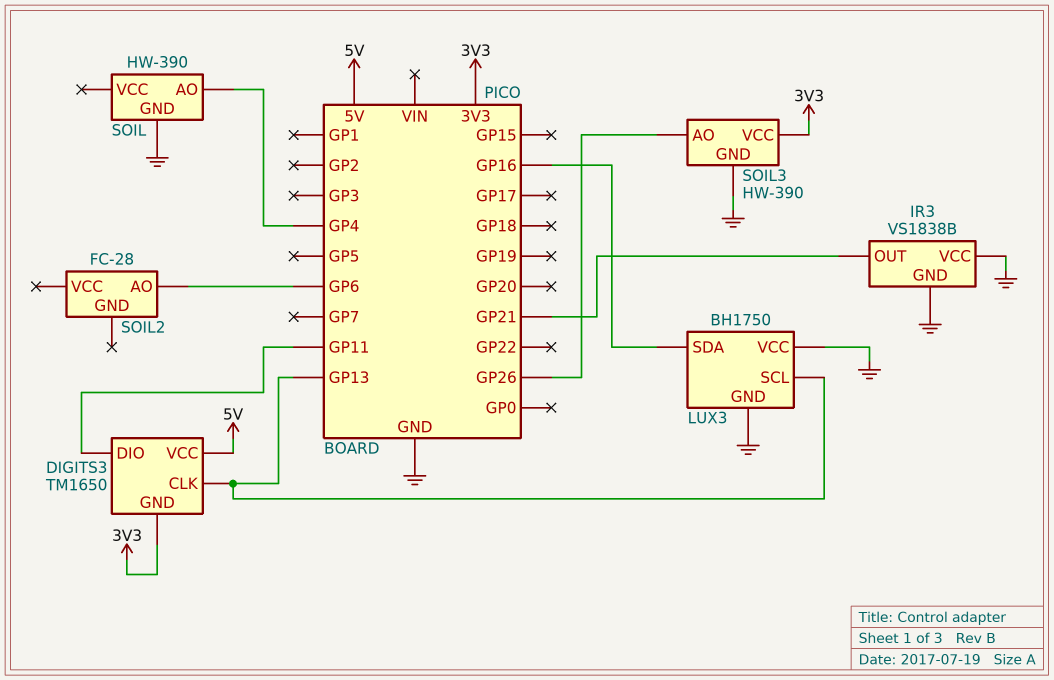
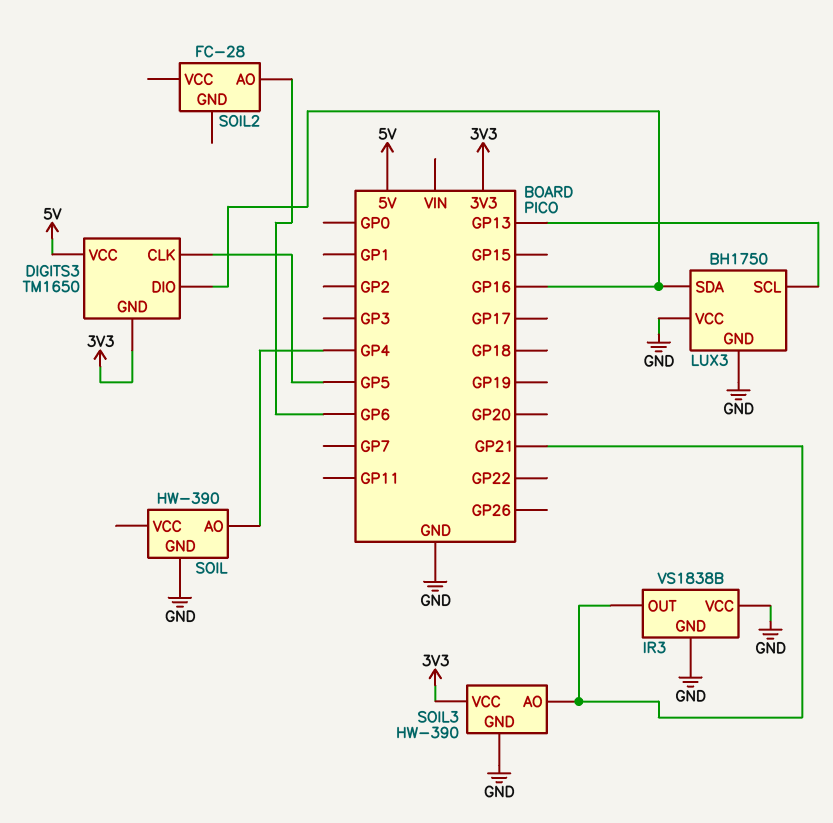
DIGITS3 pin CLK: GP13 -> GP5
DIGITS3 pin DIO: GP11 -> GP16
SOIL3 pin AO: GP26 -> GP21

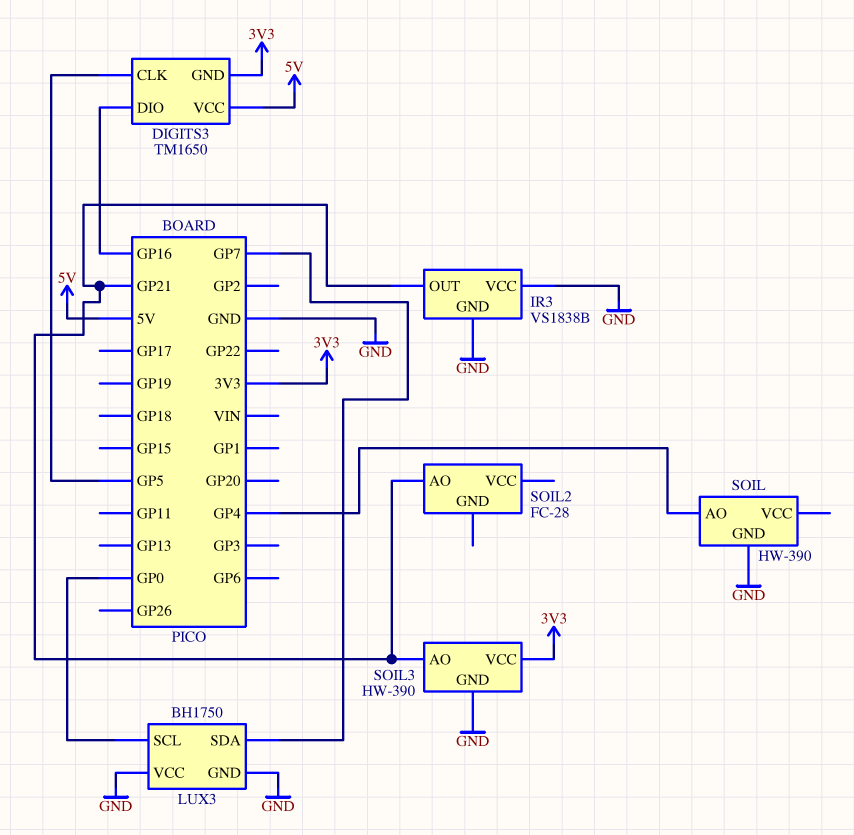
LUX3 pin SCL: GP13 -> GP0
LUX3 pin SDA: GP16 -> GP7
SOIL2 pin AO: GP6 -> GP21

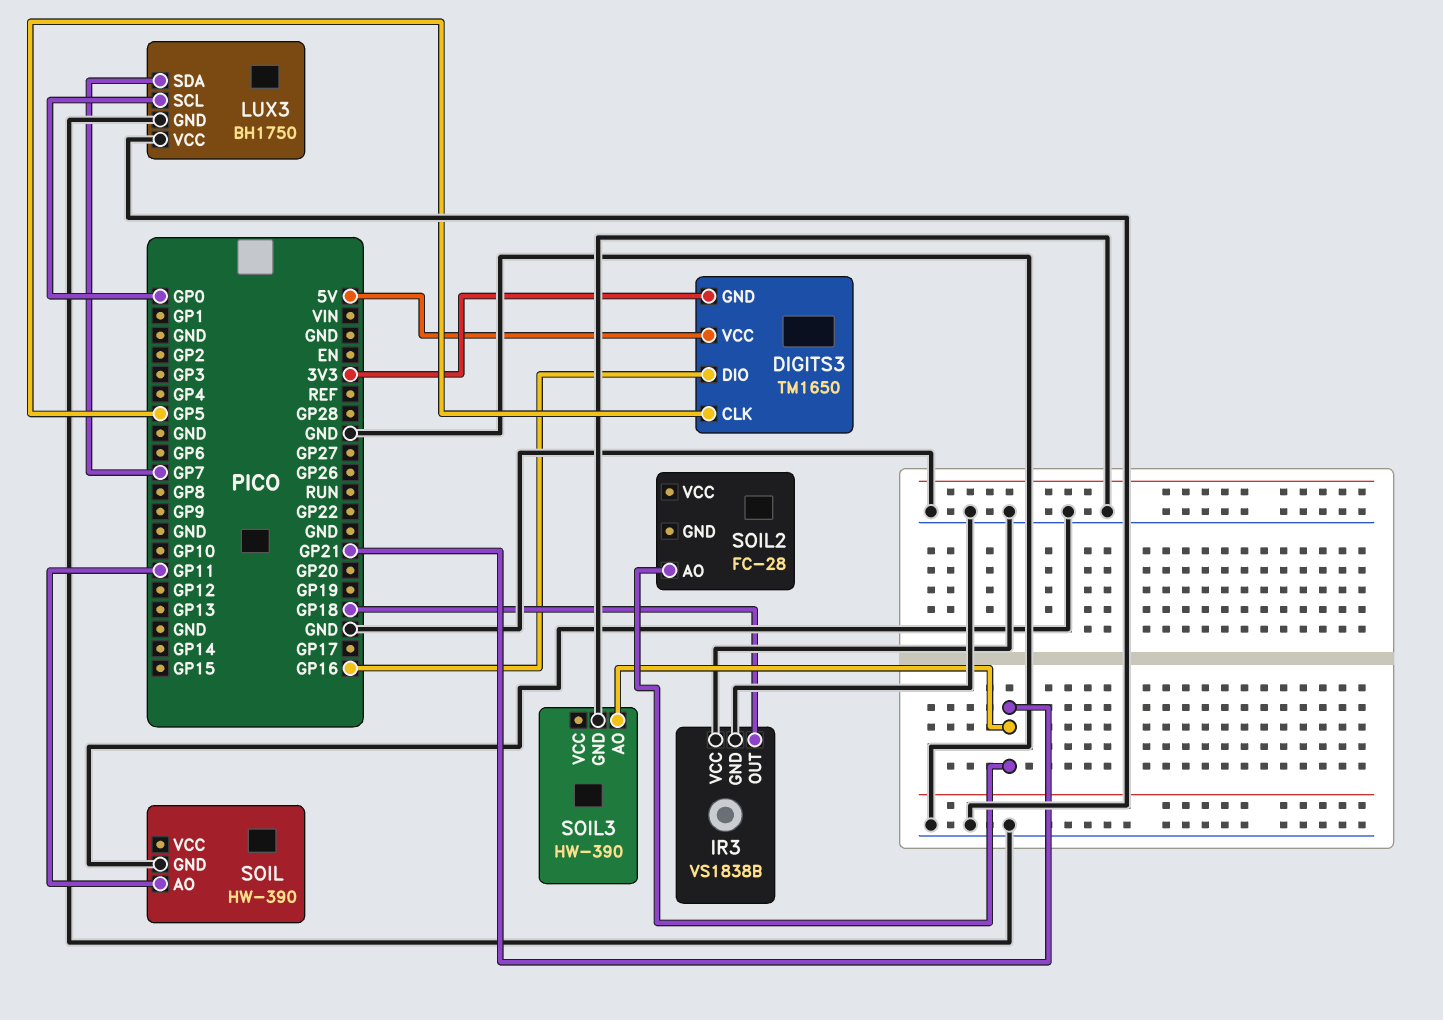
IR3 pin OUT: GP21 -> GP18
SOIL pin AO: GP4 -> GP11
SOIL3 pin VCC: 3V3 -> none

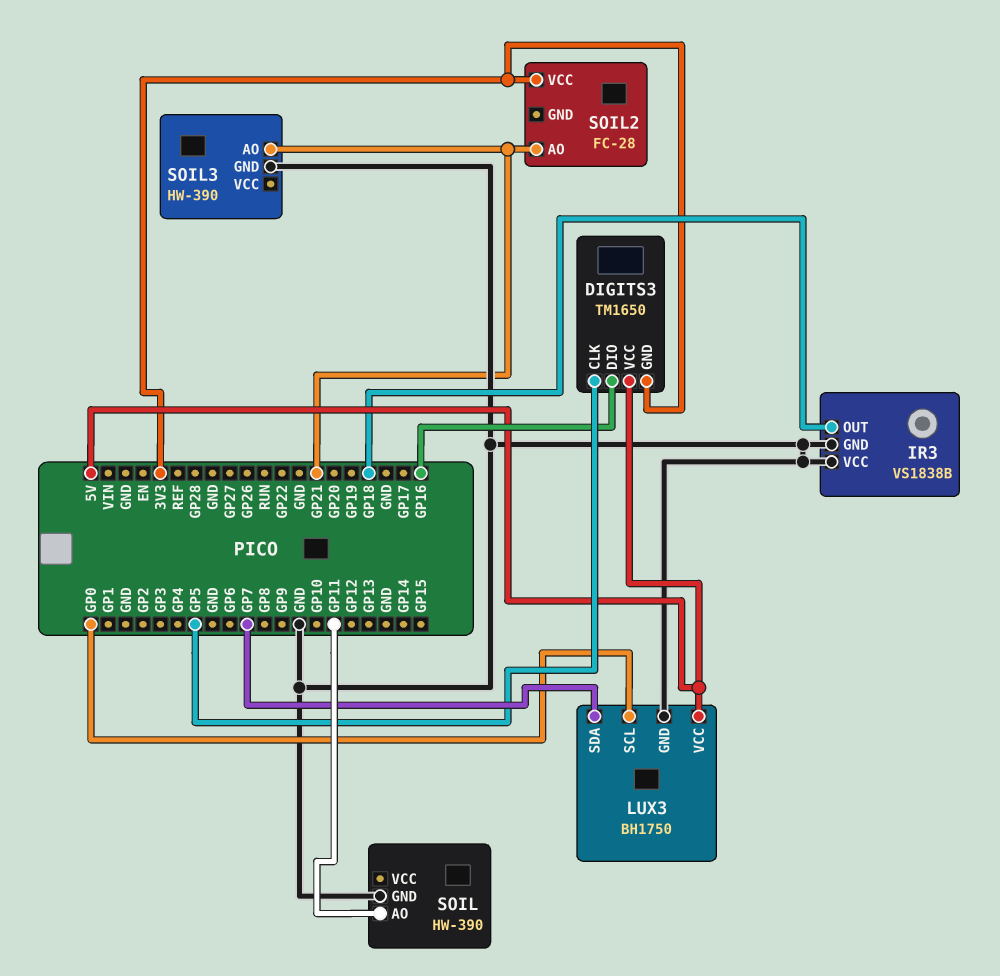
LUX3 pin VCC: GND -> 5V
SOIL2 pin VCC: none -> 3V3

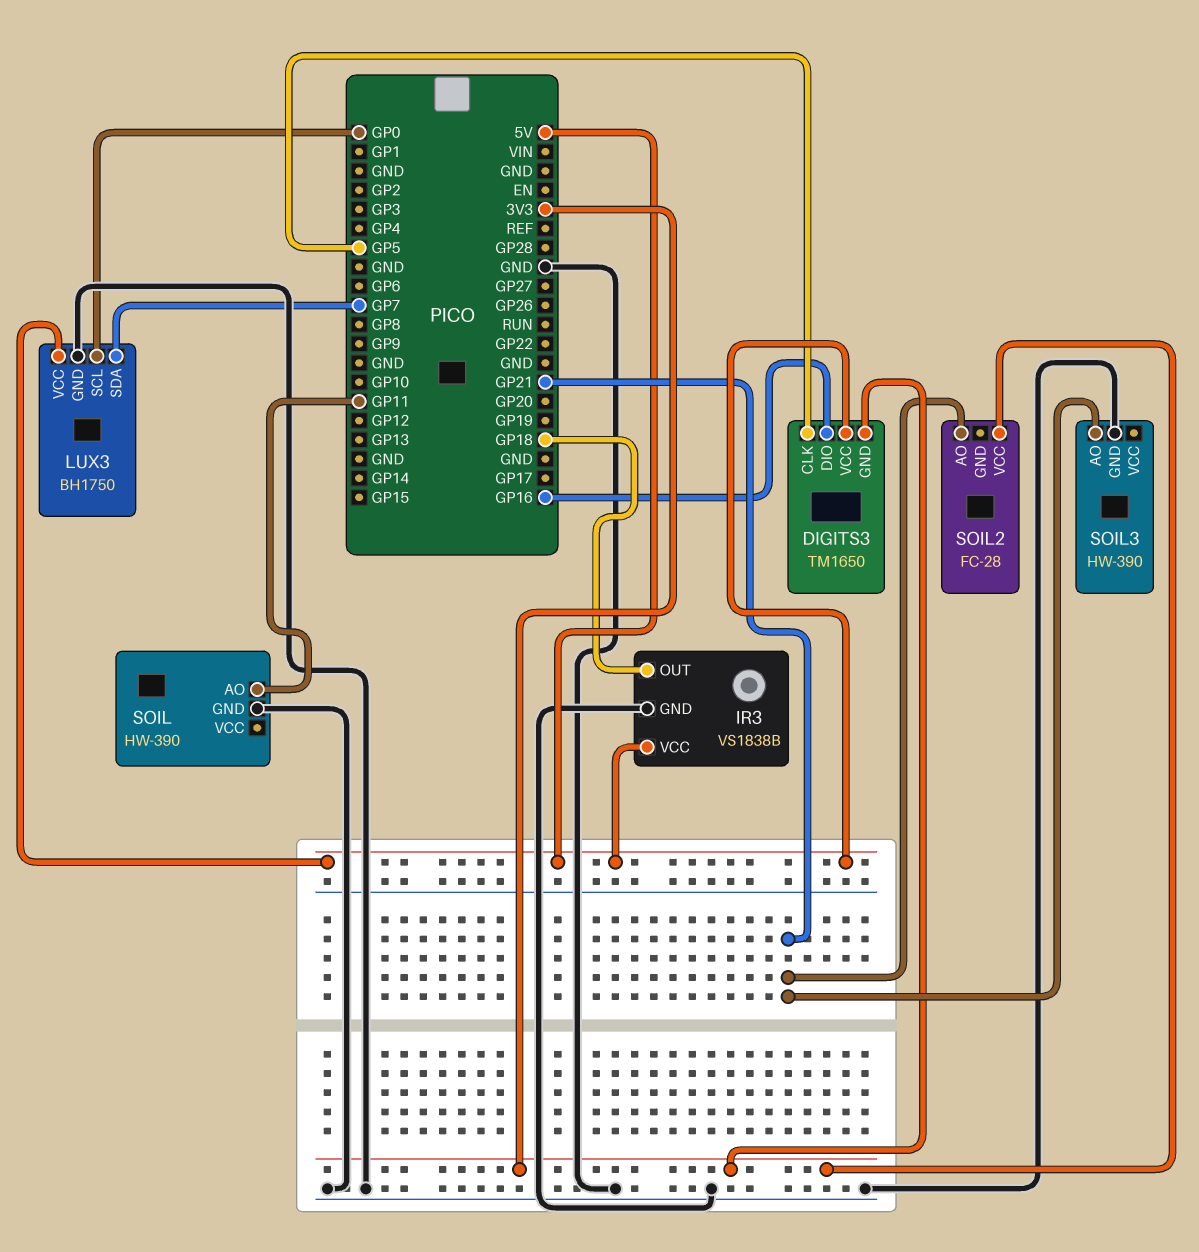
IR3 pin VCC: GND -> 5V

